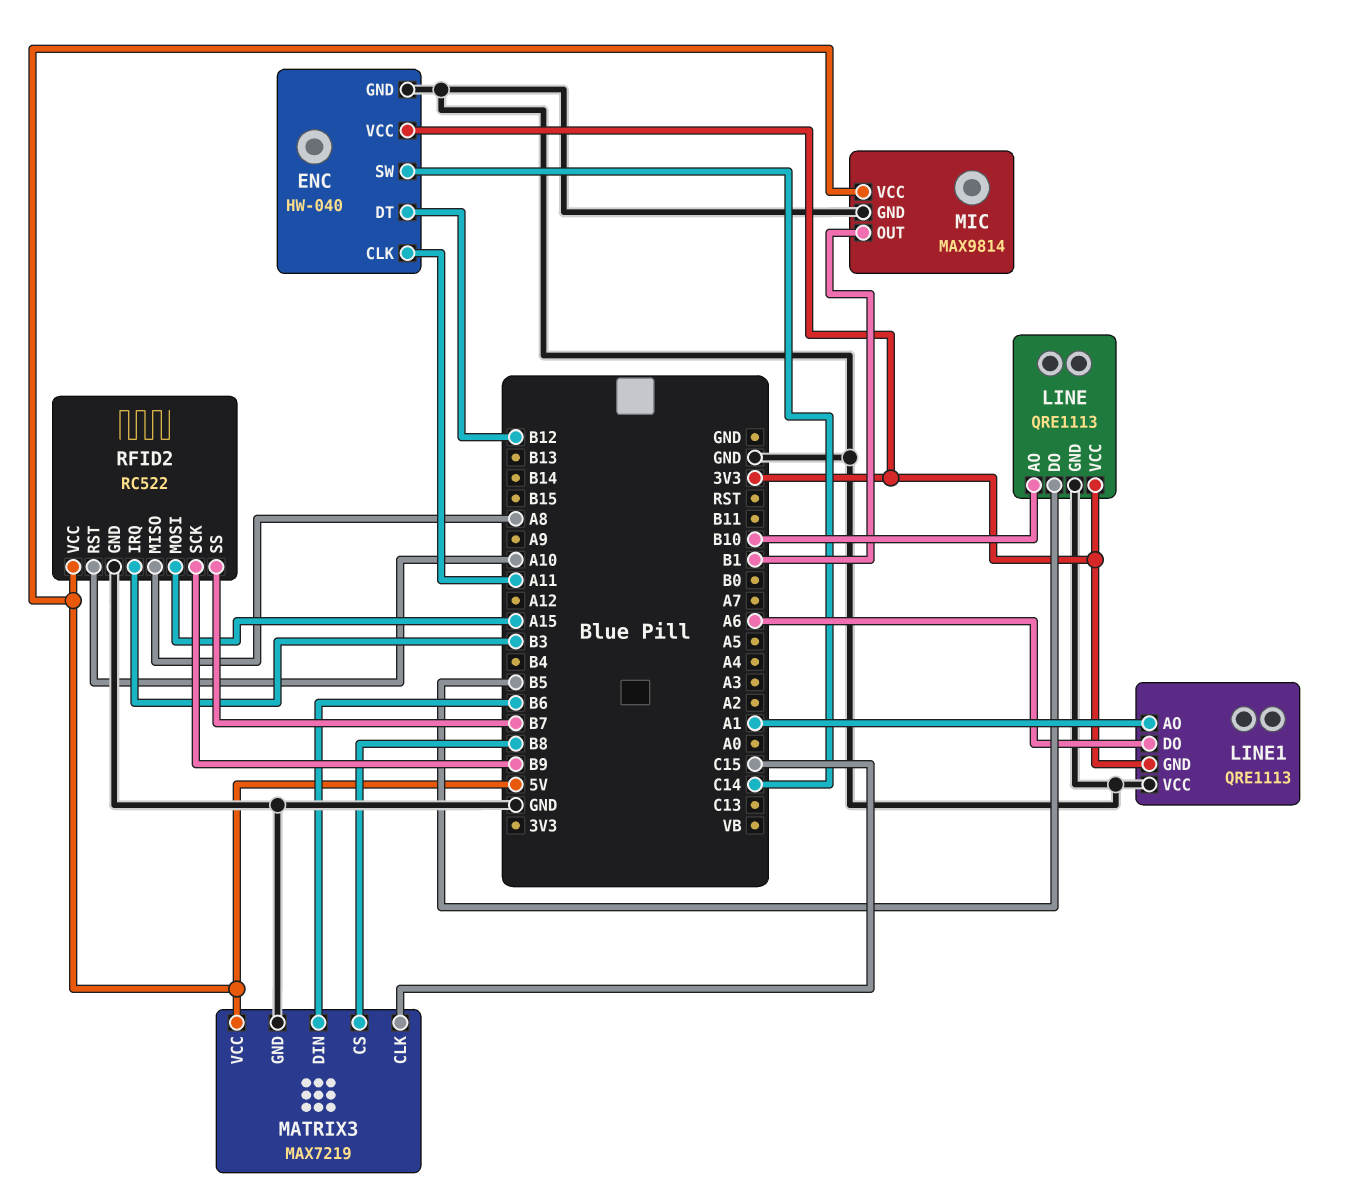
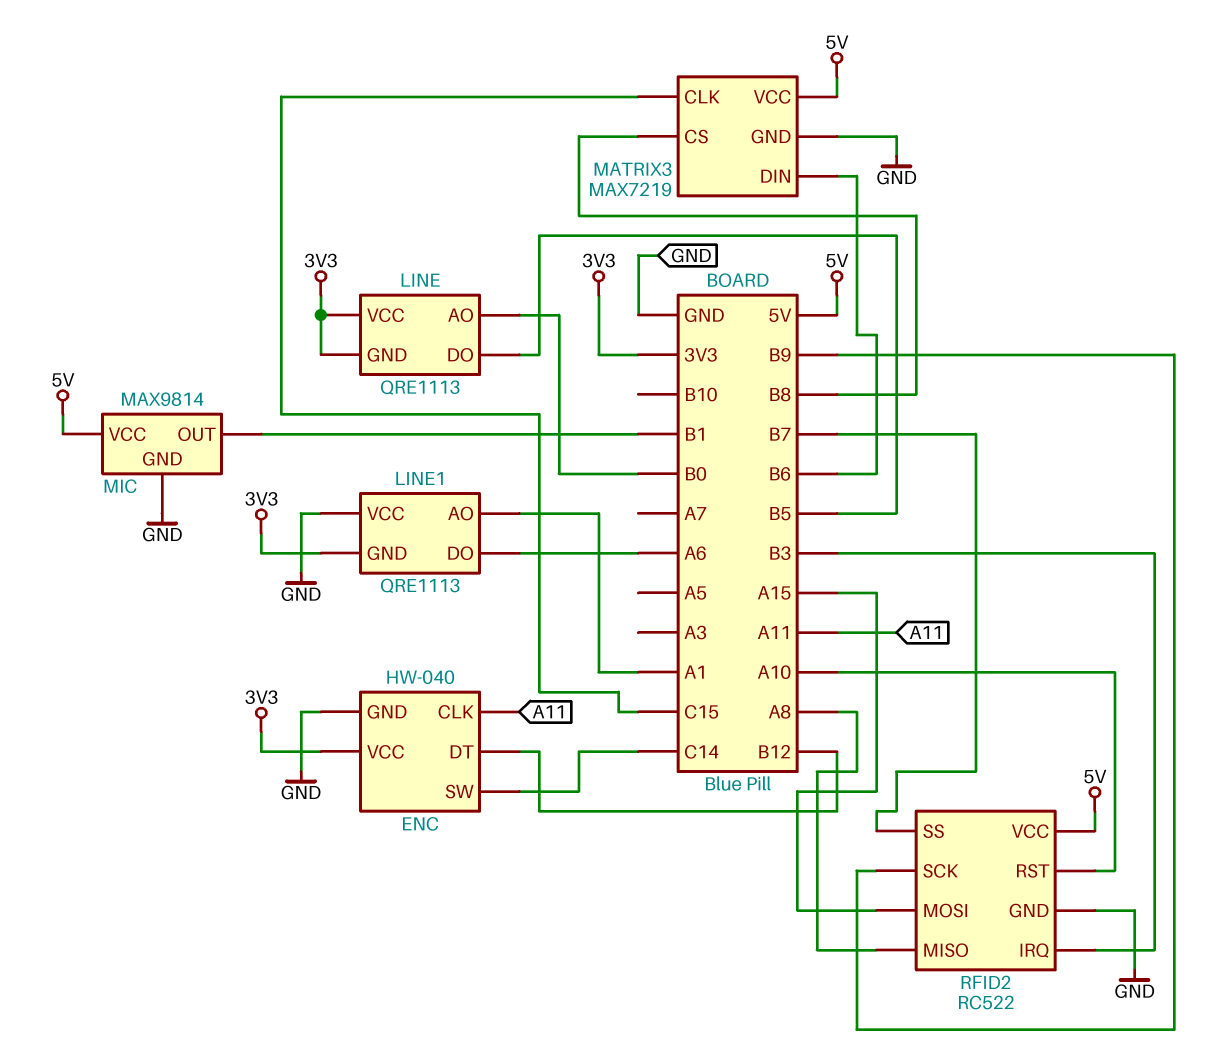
LINE pin AO: B10 -> B0
LINE pin GND: GND -> 3V3

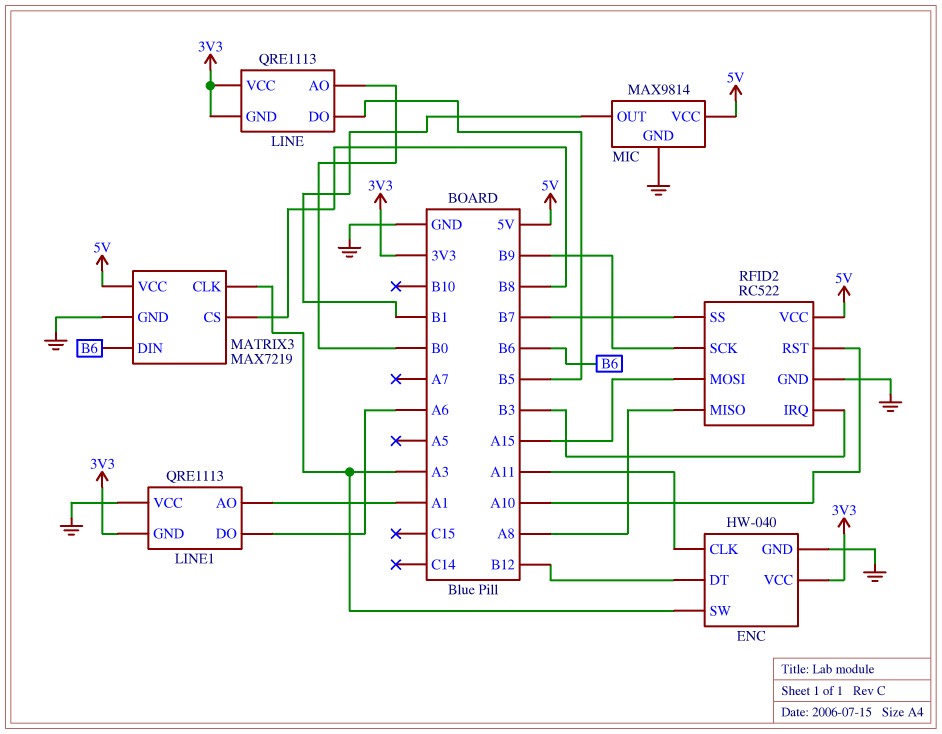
ENC pin SW: C14 -> A3
MATRIX3 pin CLK: C15 -> A3

